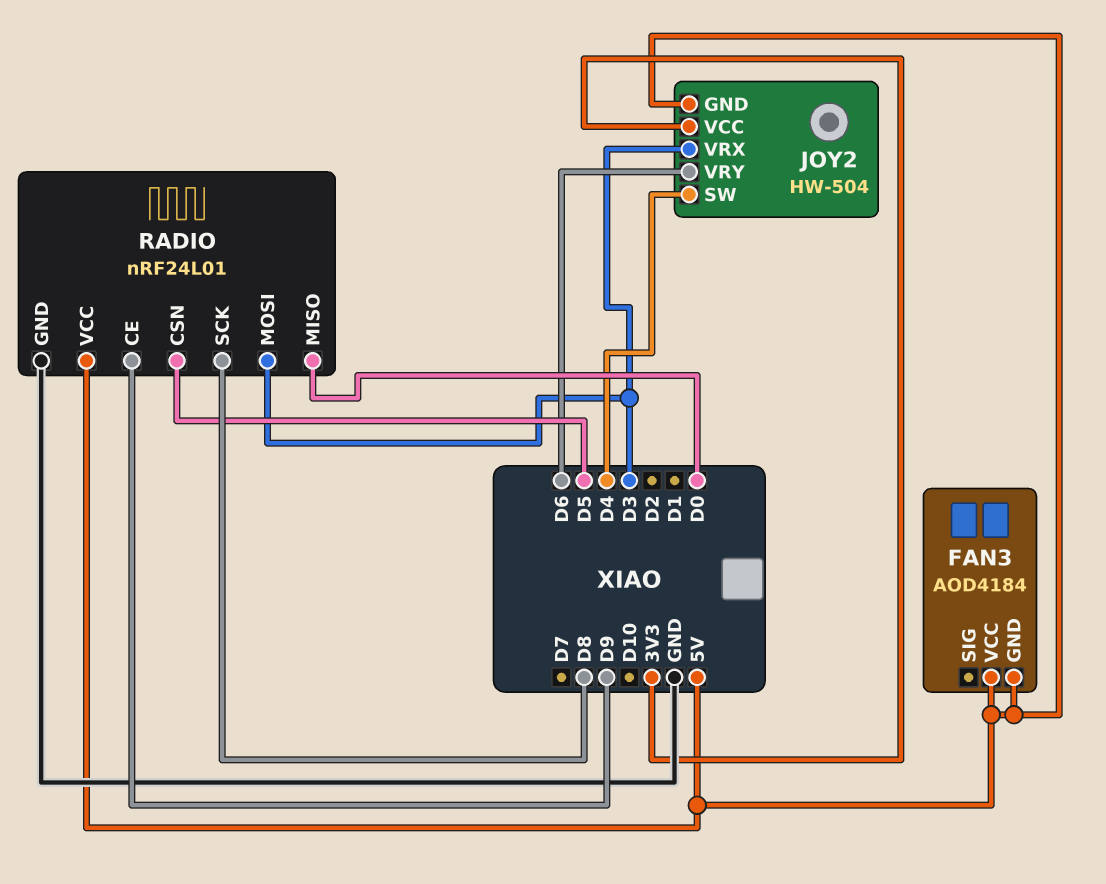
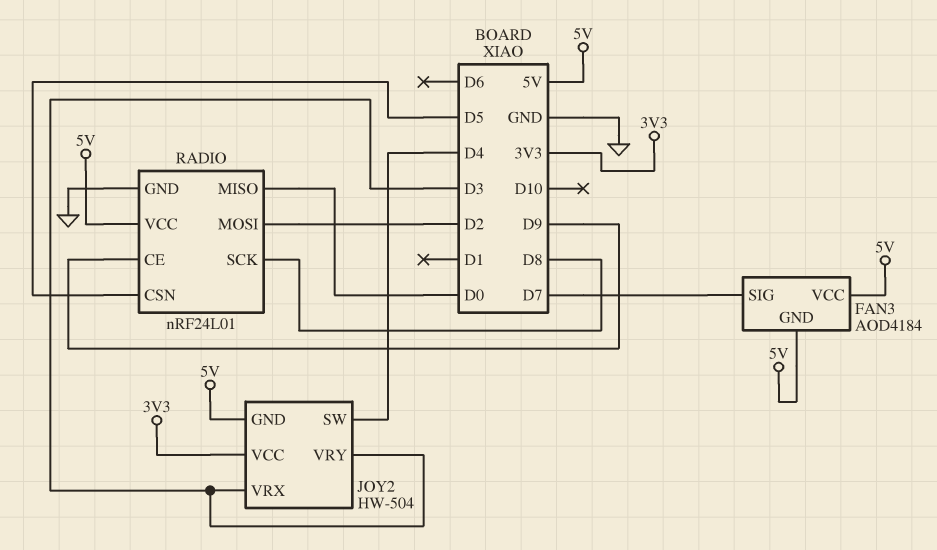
FAN3 pin SIG: none -> D7
JOY2 pin VRY: D6 -> D3
RADIO pin MOSI: D3 -> D2

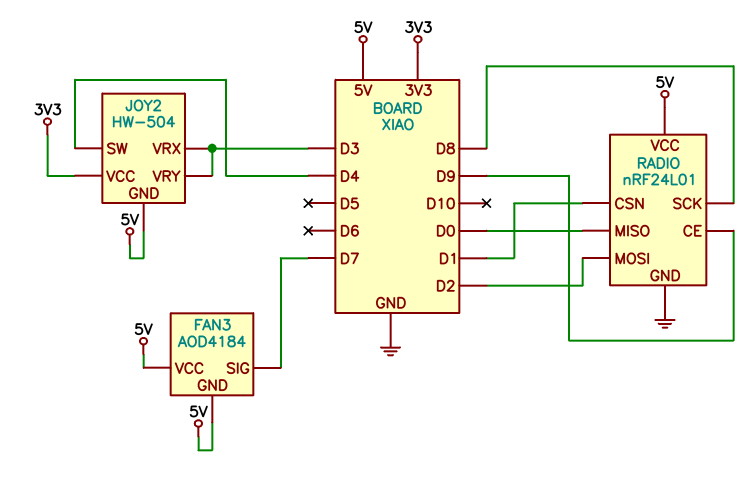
RADIO pin CSN: D5 -> D1

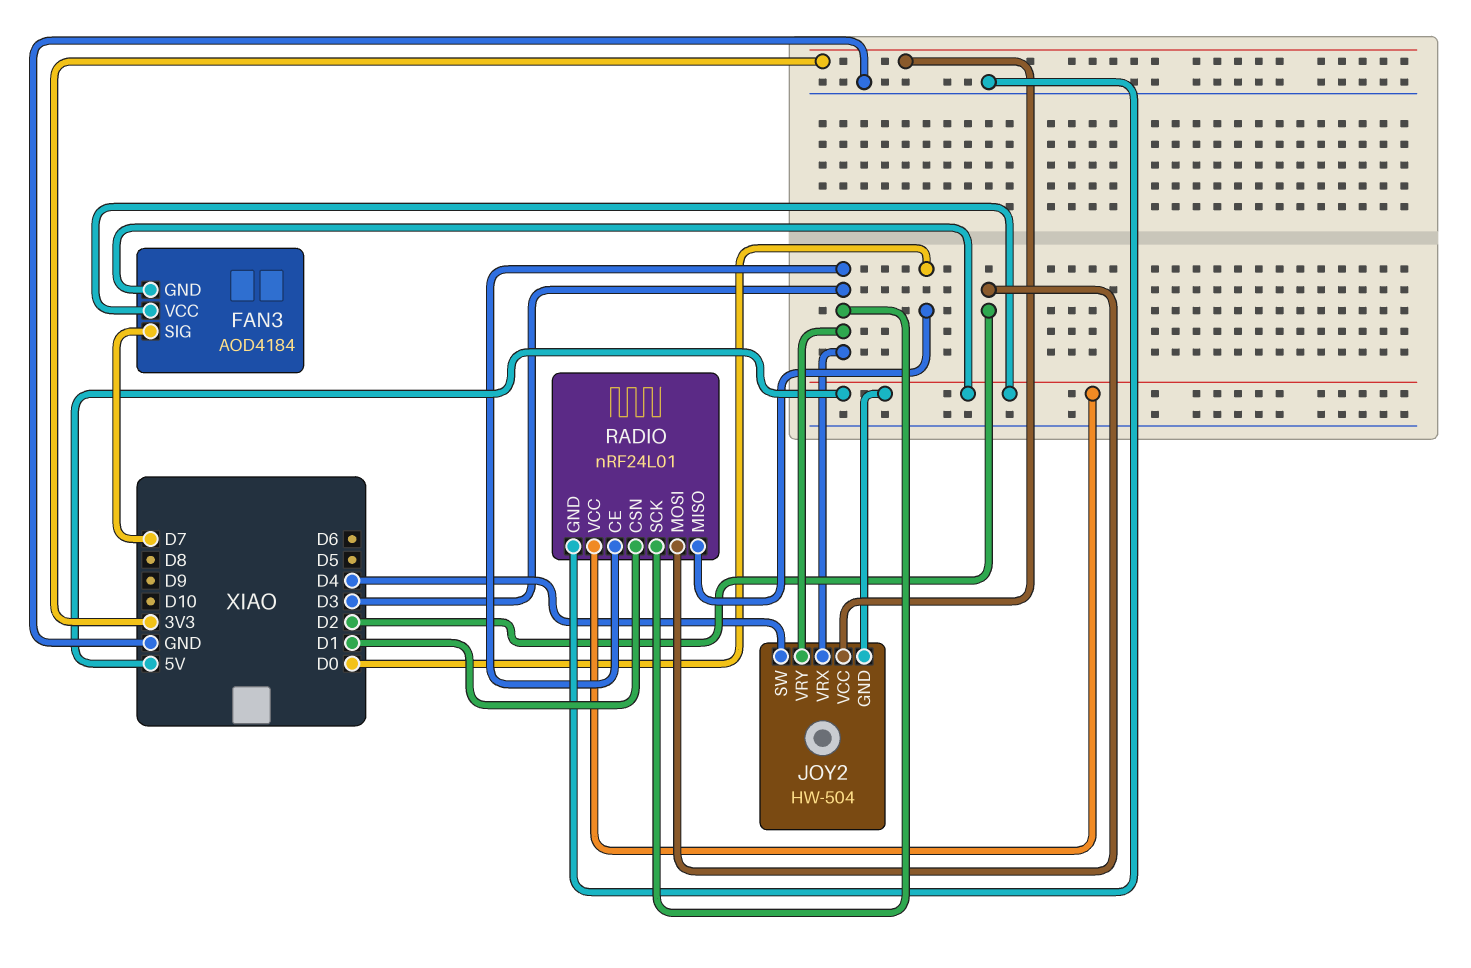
RADIO pin CE: D9 -> D3
RADIO pin SCK: D8 -> D3

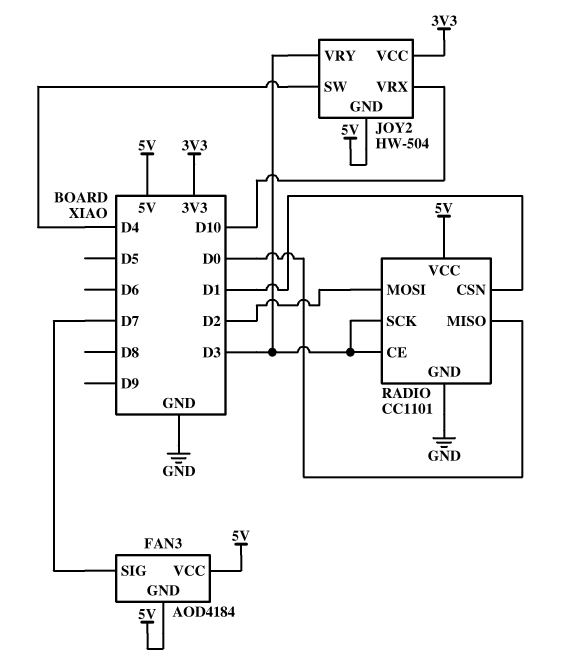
JOY2 pin VRX: D3 -> D10
RADIO: nRF24L01 -> CC1101

